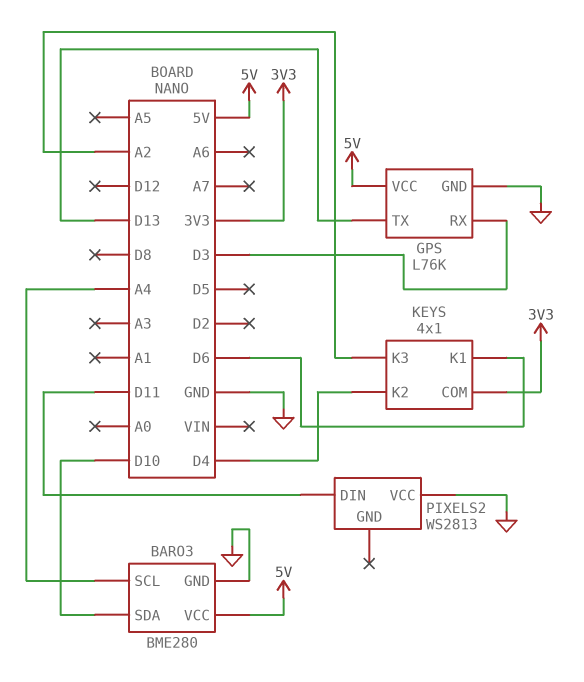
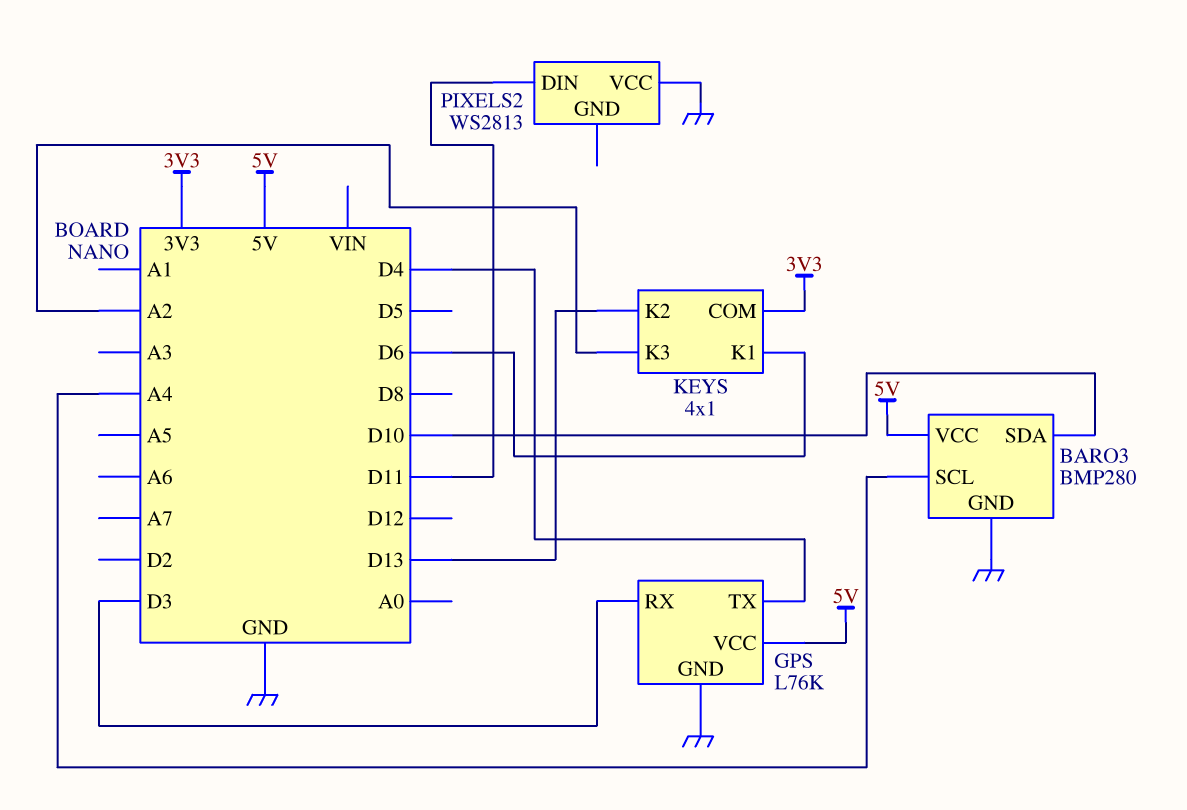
BARO3: BME280 -> BMP280
GPS pin TX: D13 -> D4
KEYS pin K2: D4 -> D13

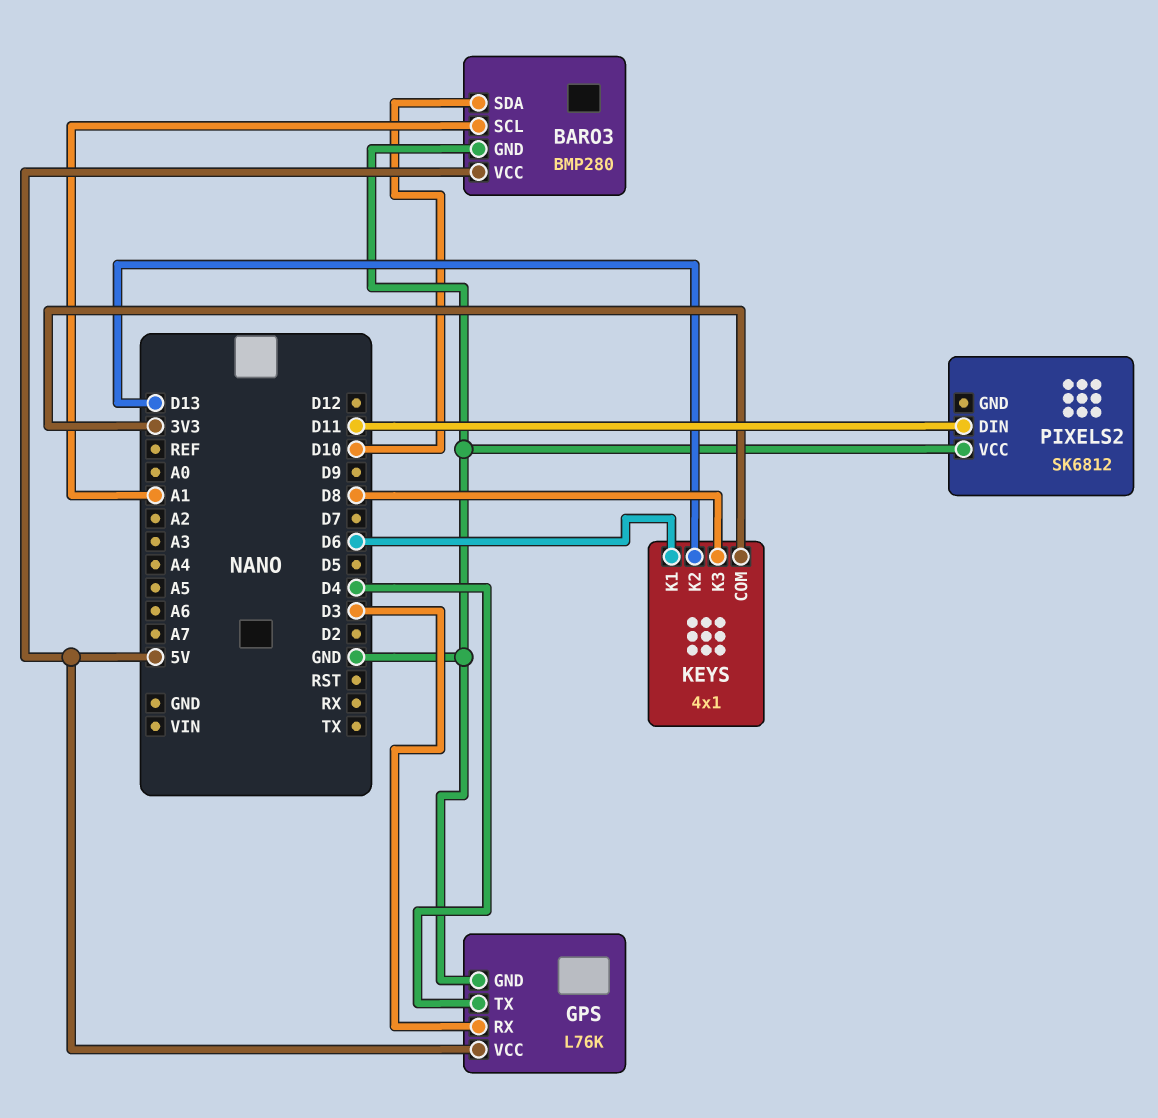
BARO3 pin SCL: A4 -> A1
KEYS pin K3: A2 -> D8
PIXELS2: WS2813 -> SK6812

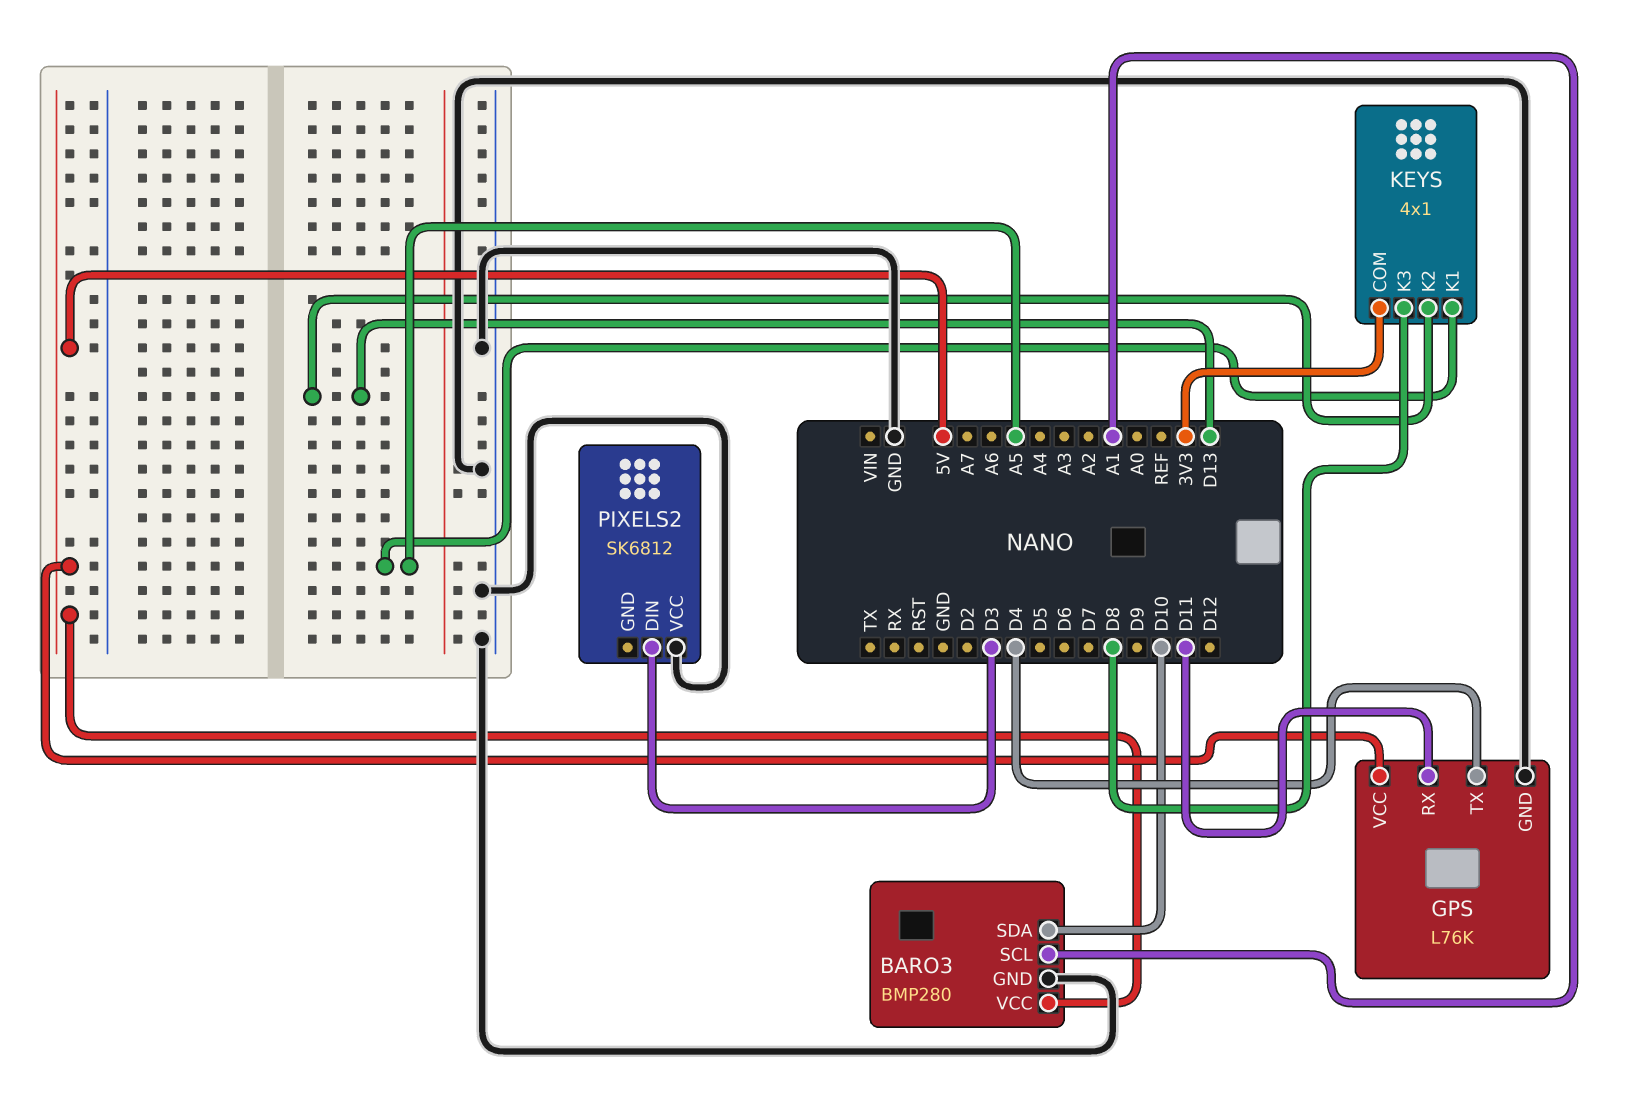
GPS pin RX: D3 -> D11
KEYS pin K1: D6 -> A5
PIXELS2 pin DIN: D11 -> D3

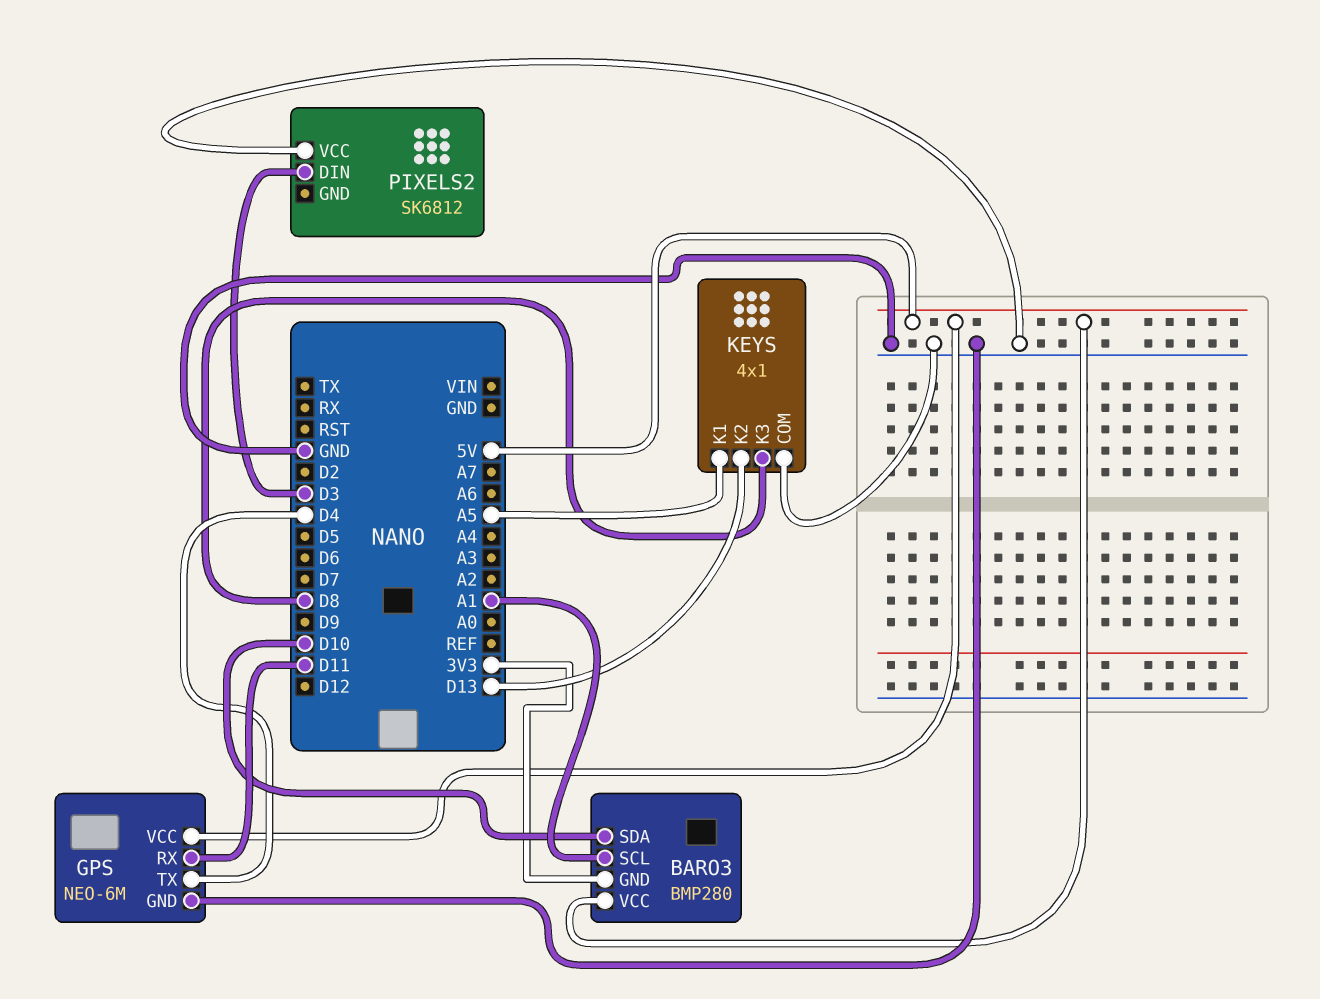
BARO3 pin GND: GND -> 3V3
GPS: L76K -> NEO-6M
KEYS pin COM: 3V3 -> GND

